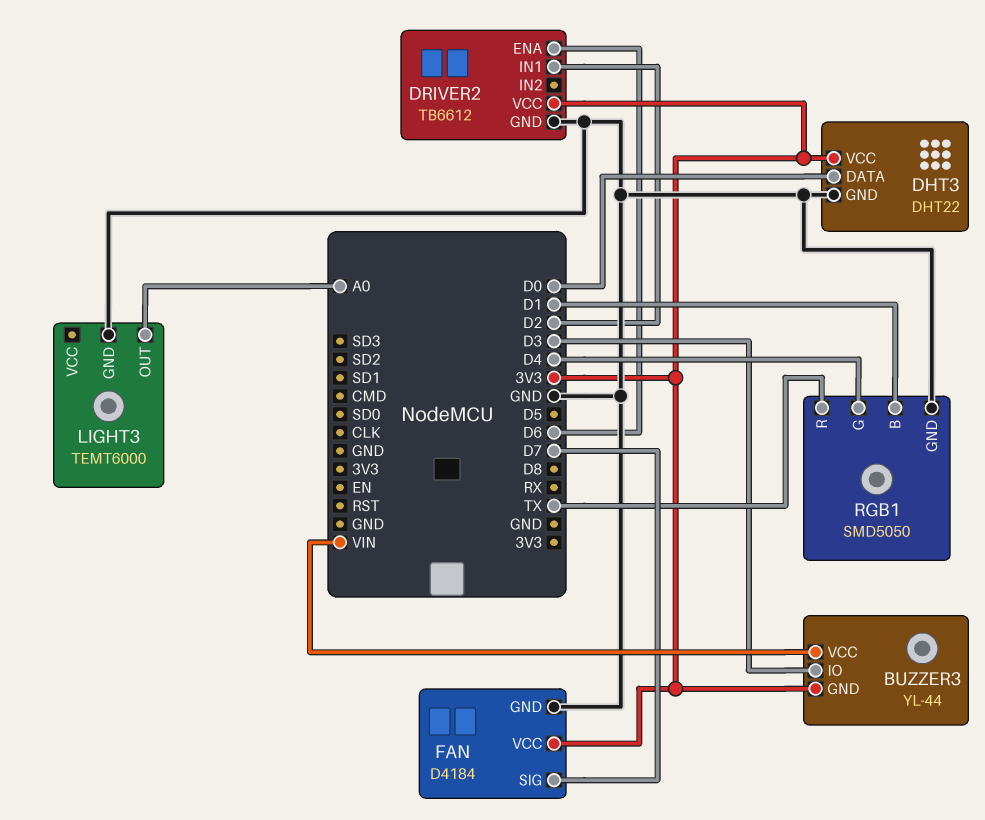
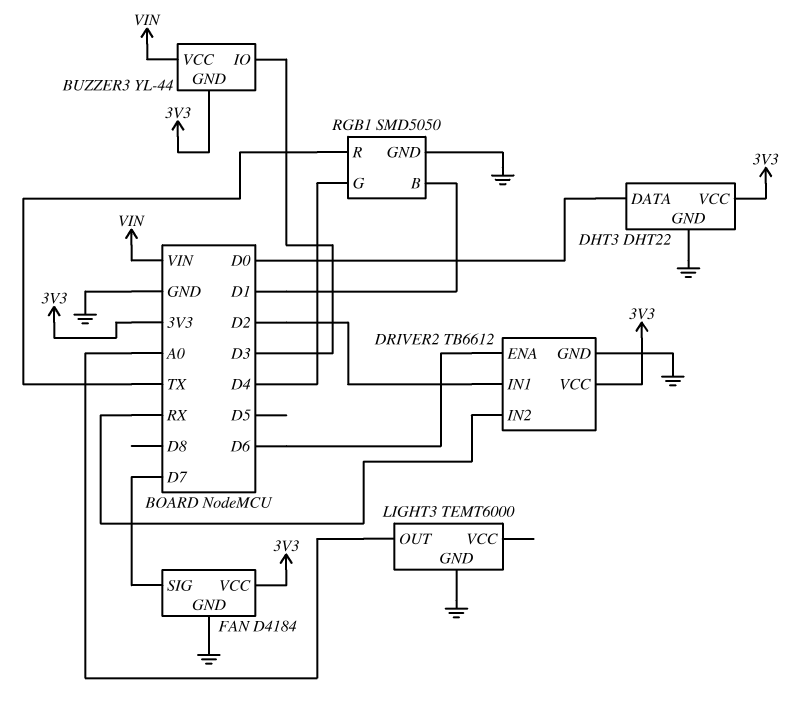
DRIVER2 pin IN2: none -> RX

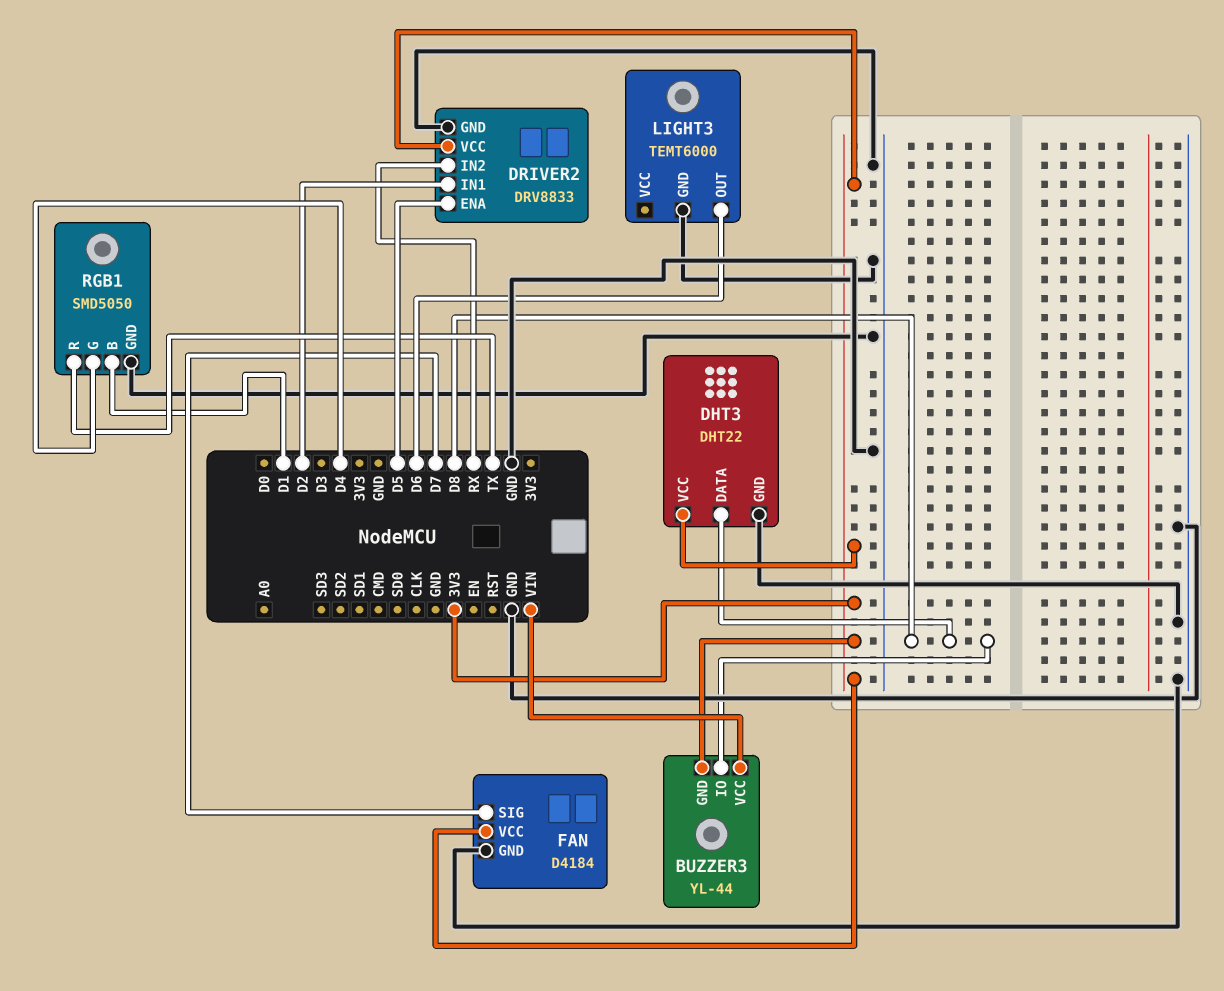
BUZZER3 pin IO: D3 -> D8
DHT3 pin DATA: D0 -> D8
DRIVER2: TB6612 -> DRV8833
DRIVER2 pin ENA: D6 -> D5
LIGHT3 pin OUT: A0 -> D6

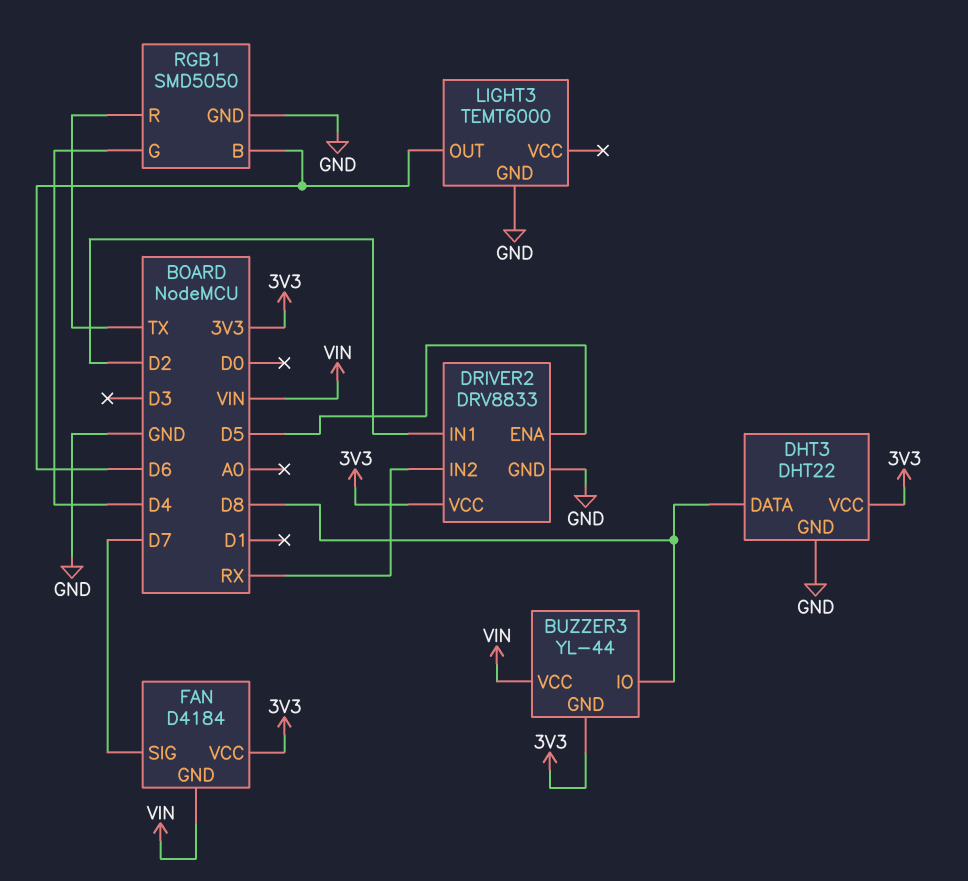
FAN pin GND: GND -> VIN
RGB1 pin B: D1 -> D6

